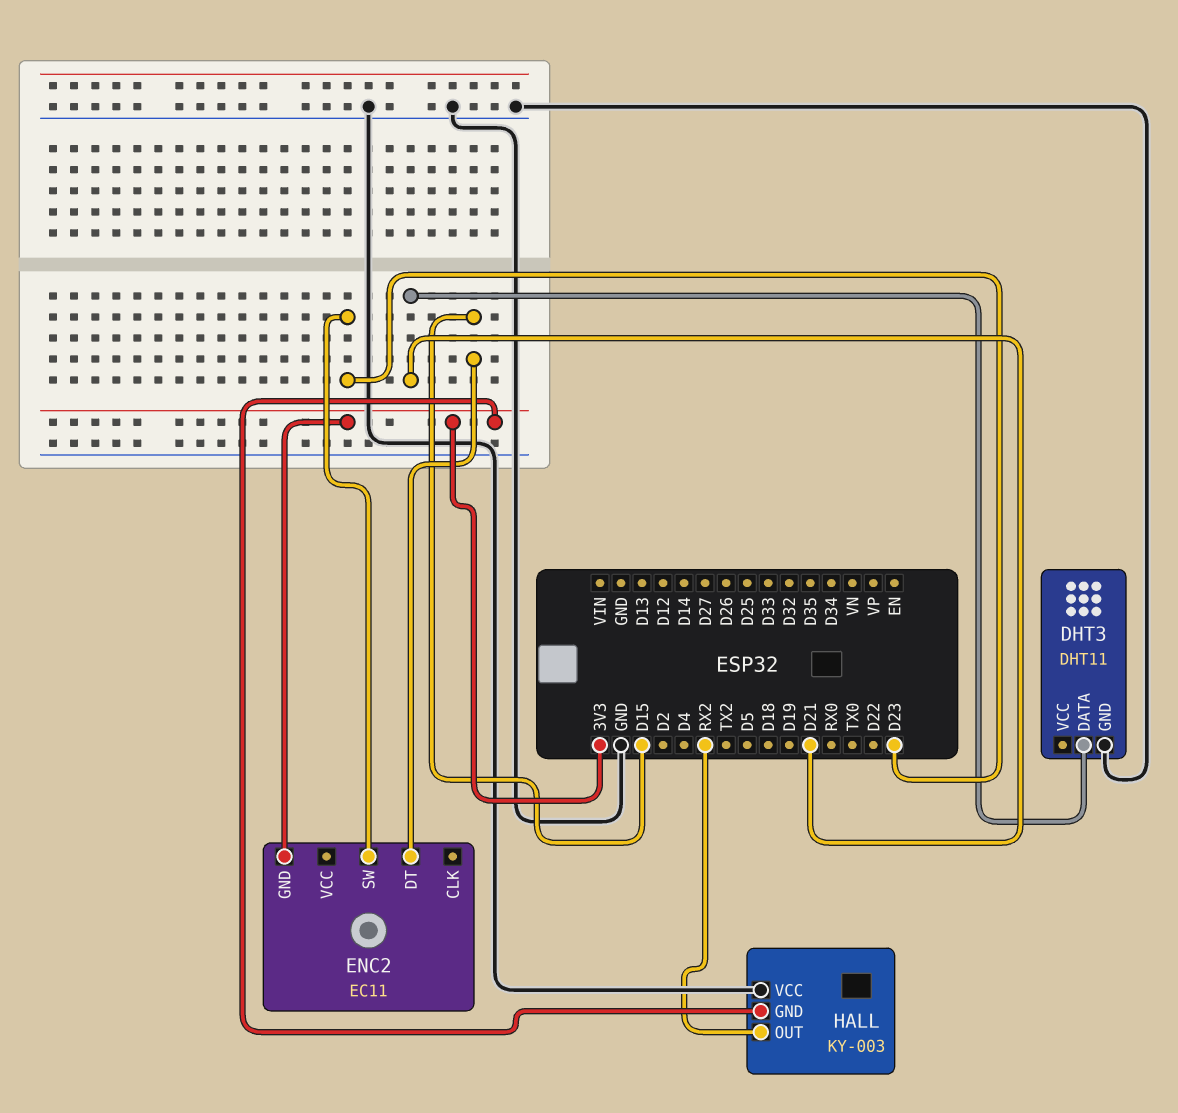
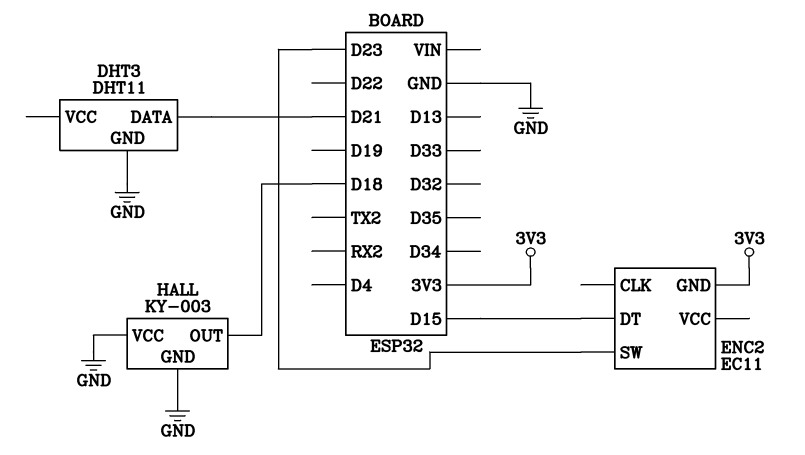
HALL pin GND: 3V3 -> GND
HALL pin OUT: RX2 -> D18

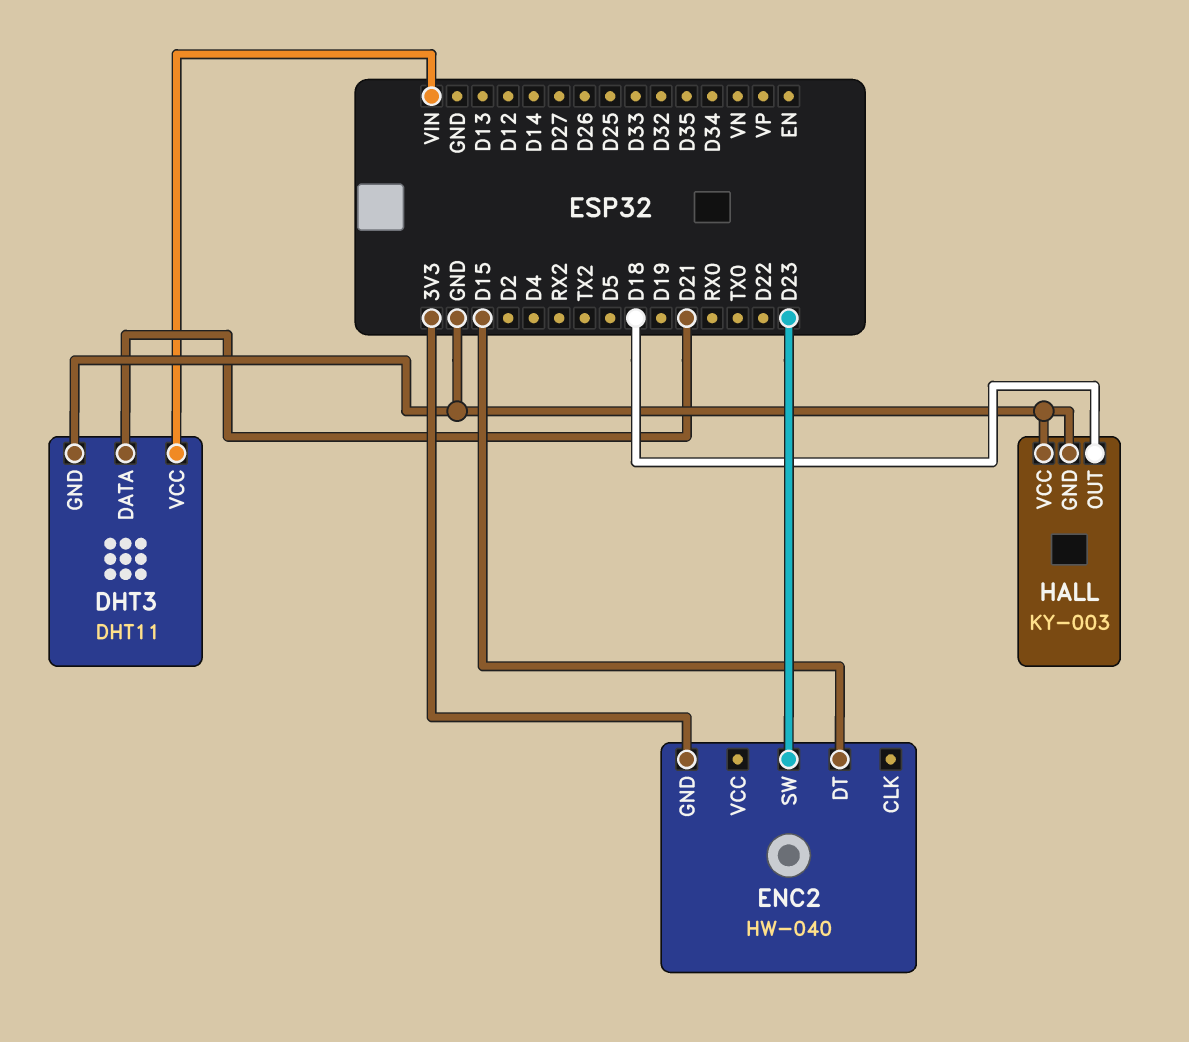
DHT3 pin VCC: none -> VIN
ENC2: EC11 -> HW-040

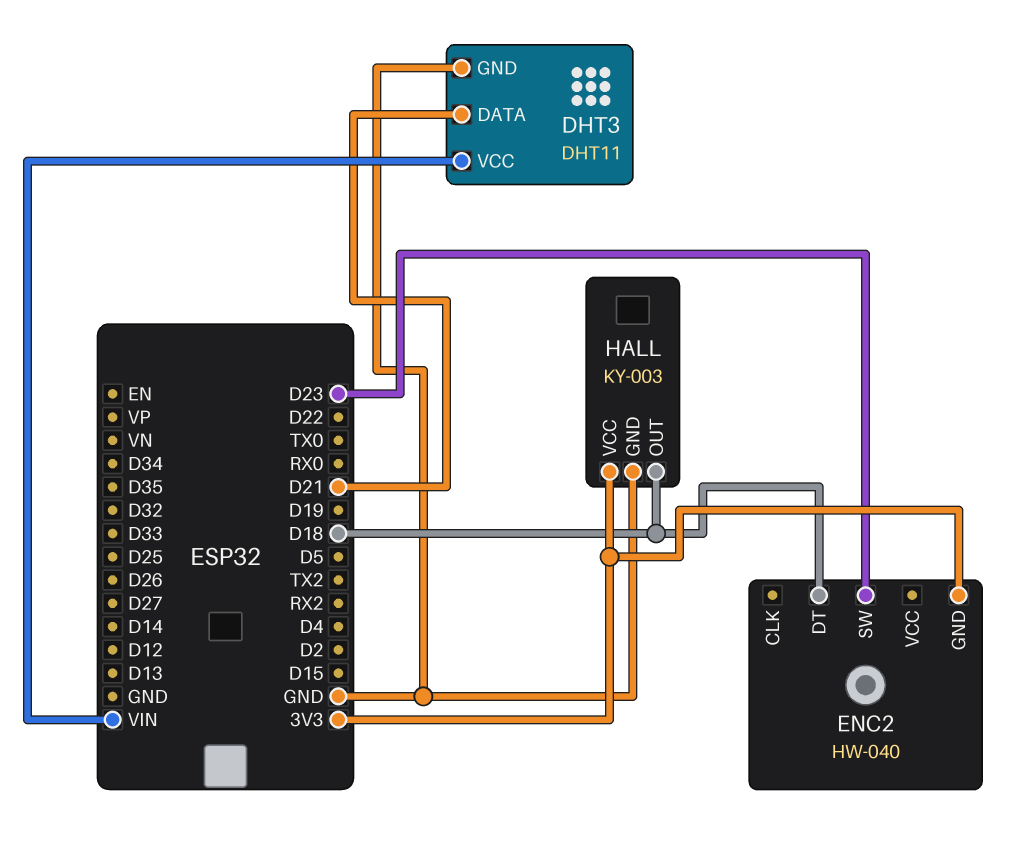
ENC2 pin DT: D15 -> D18
HALL pin VCC: GND -> 3V3

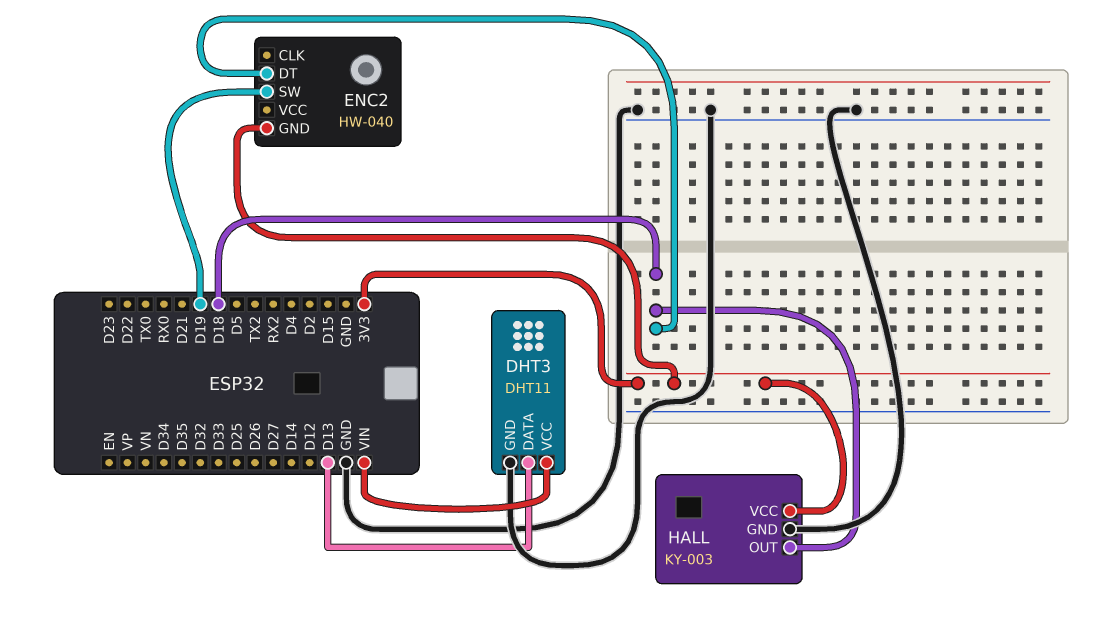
DHT3 pin DATA: D21 -> D13
ENC2 pin SW: D23 -> D19

